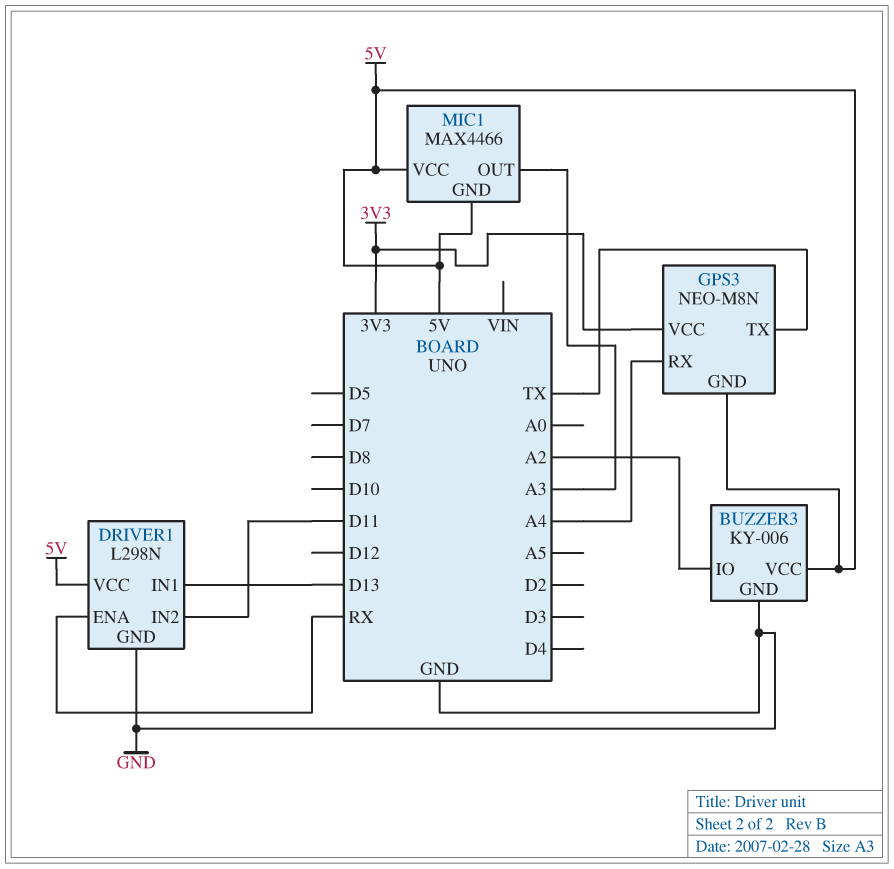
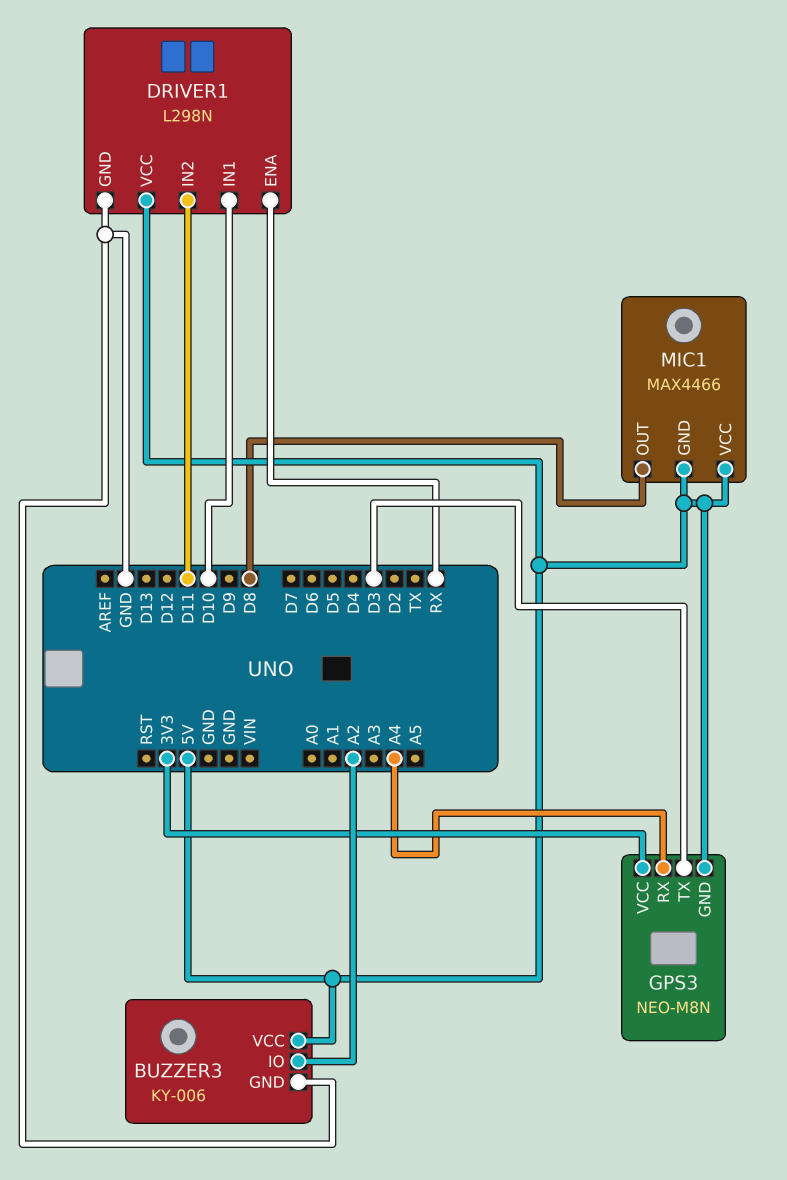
DRIVER1 pin IN1: D13 -> D10
GPS3 pin TX: TX -> D3
MIC1 pin OUT: A3 -> D8

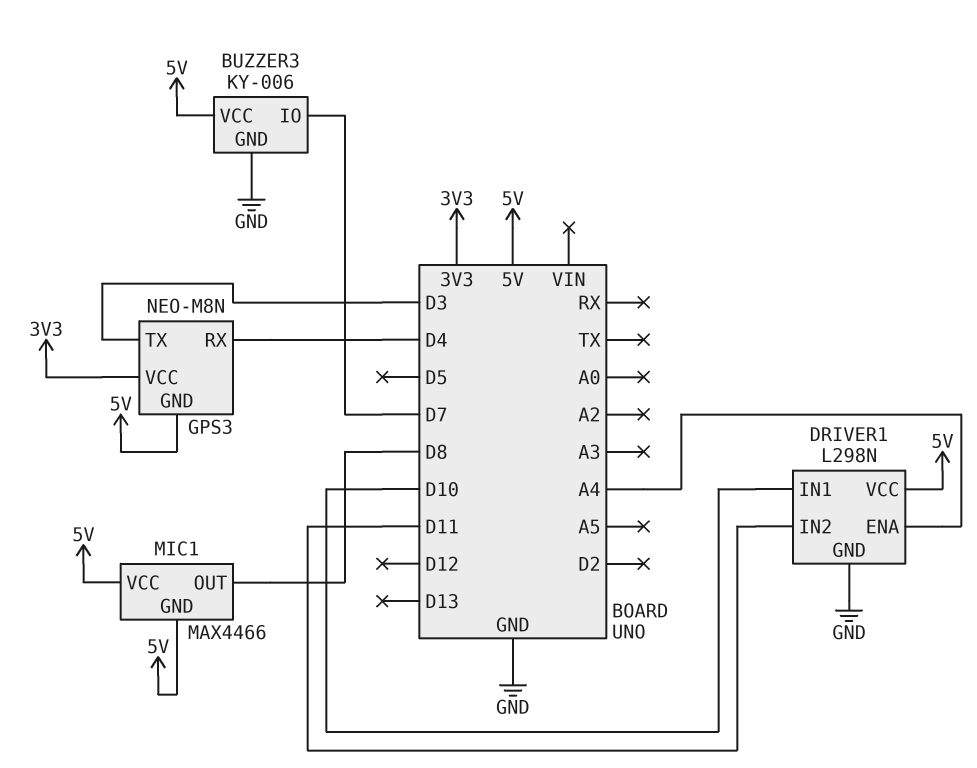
BUZZER3 pin IO: A2 -> D7
DRIVER1 pin ENA: RX -> A4
GPS3 pin RX: A4 -> D4

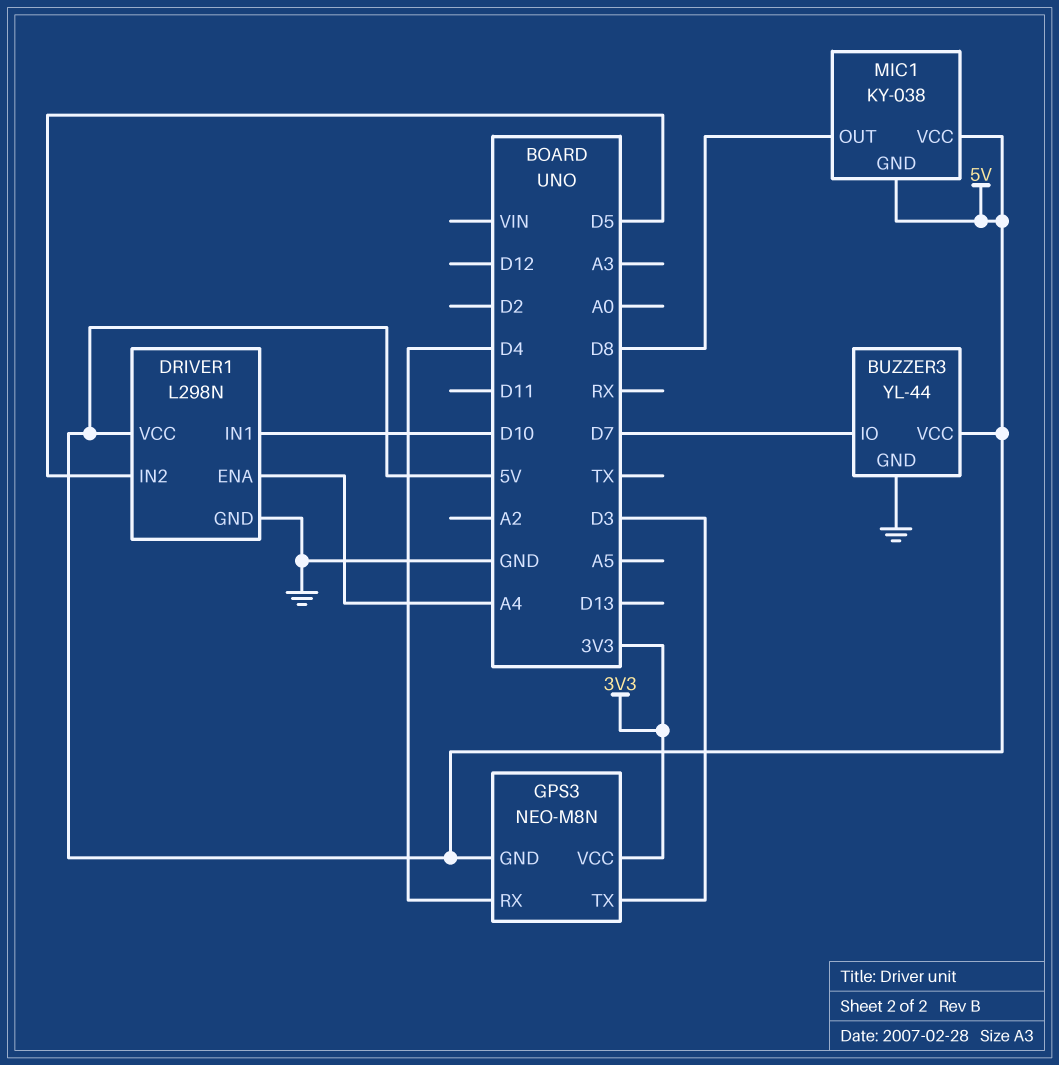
BUZZER3: KY-006 -> YL-44
DRIVER1 pin IN2: D11 -> D5
MIC1: MAX4466 -> KY-038

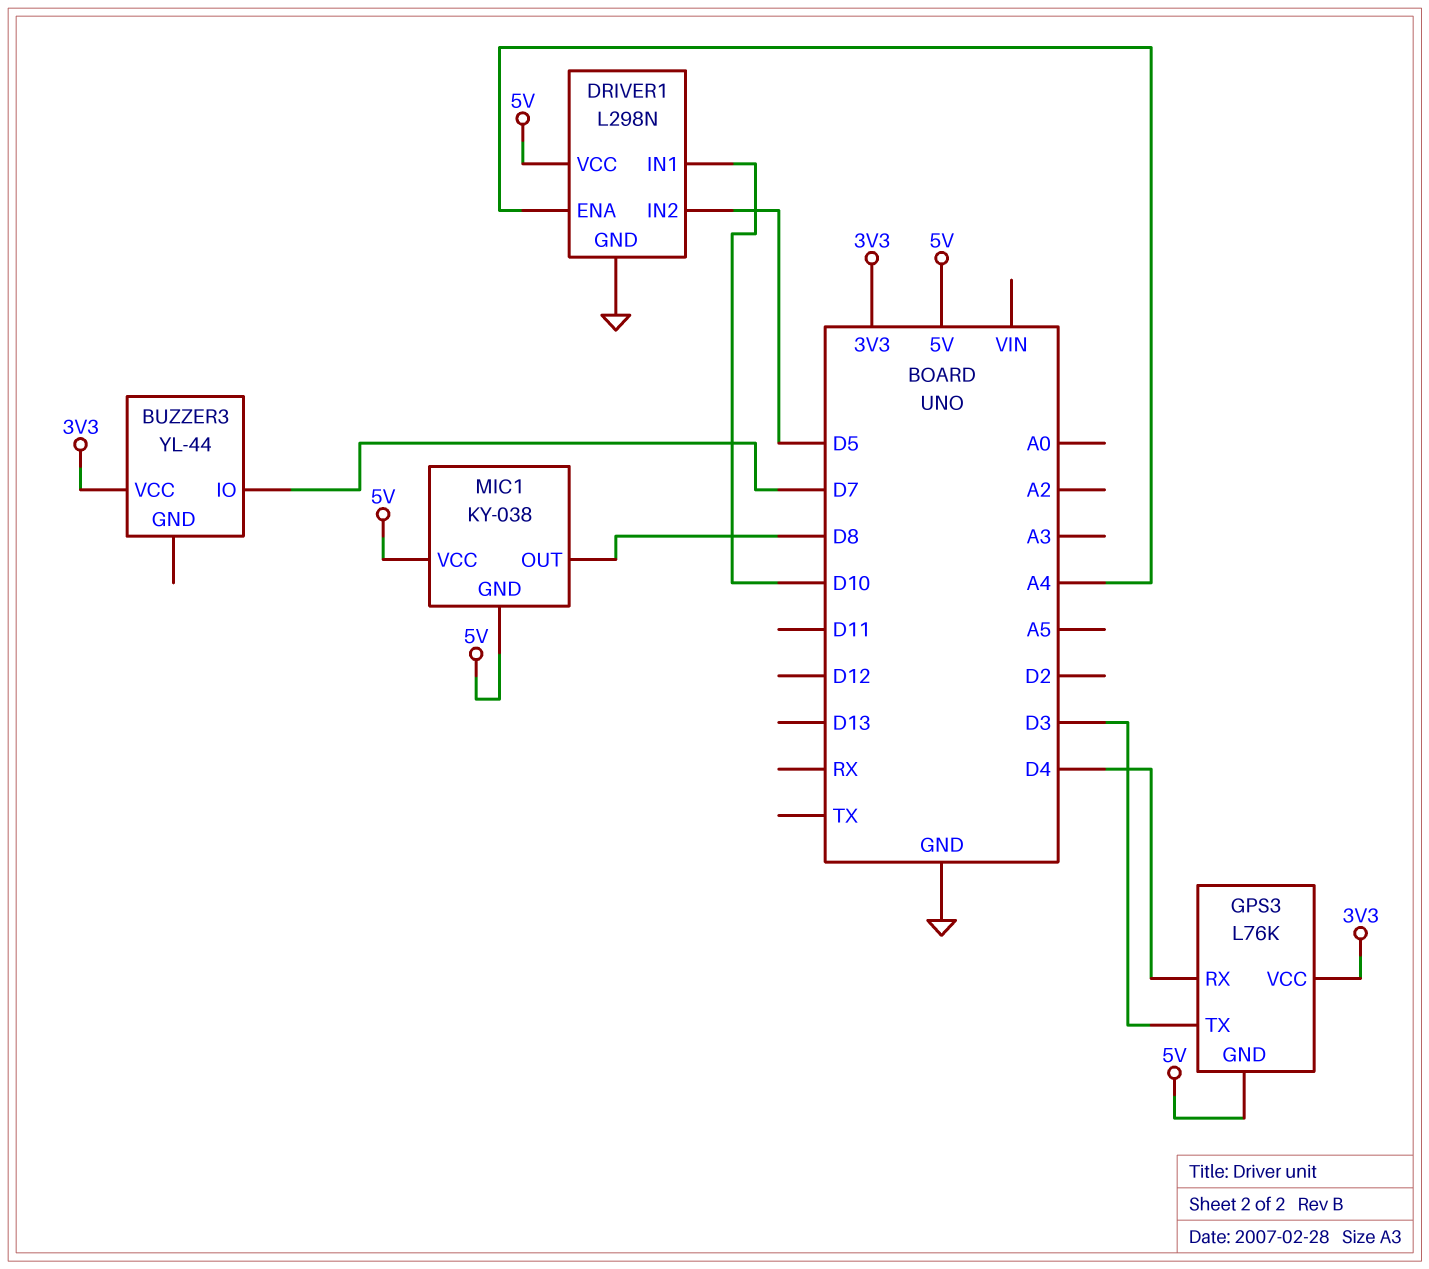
BUZZER3 pin GND: GND -> none
BUZZER3 pin VCC: 5V -> 3V3
GPS3: NEO-M8N -> L76K

